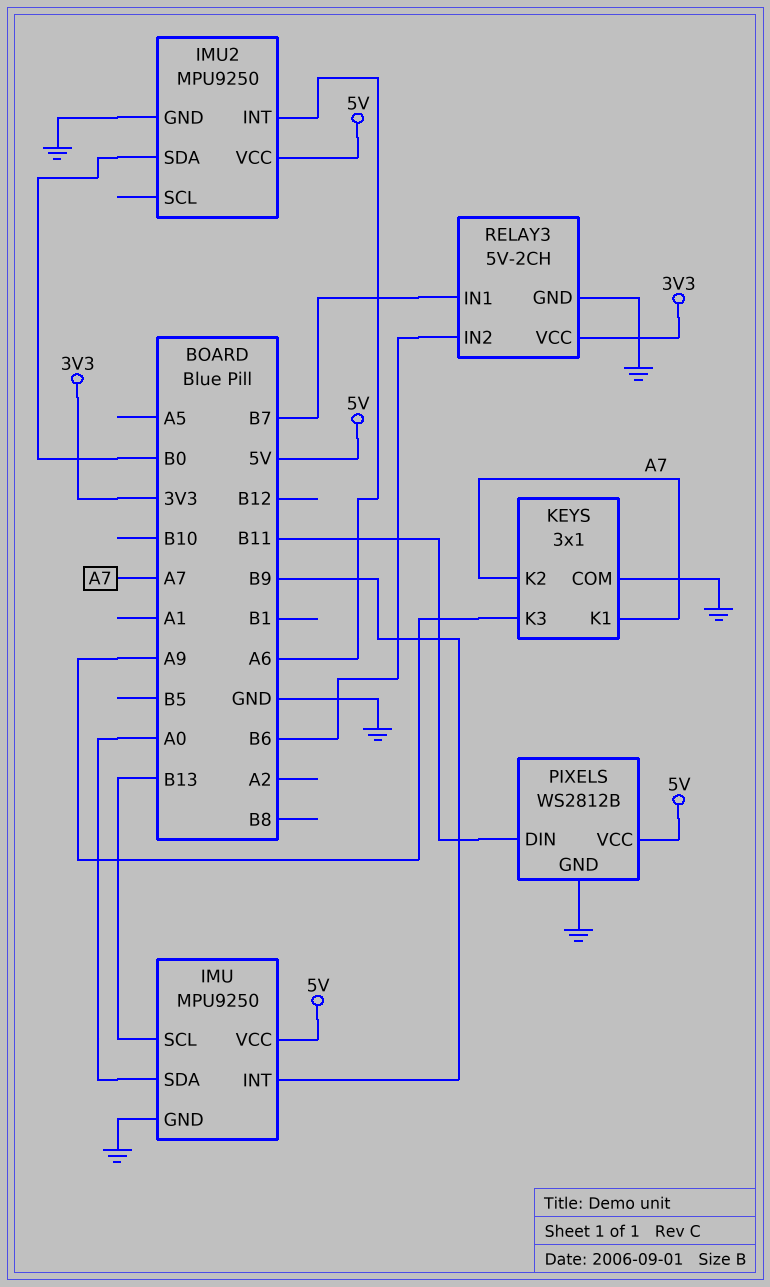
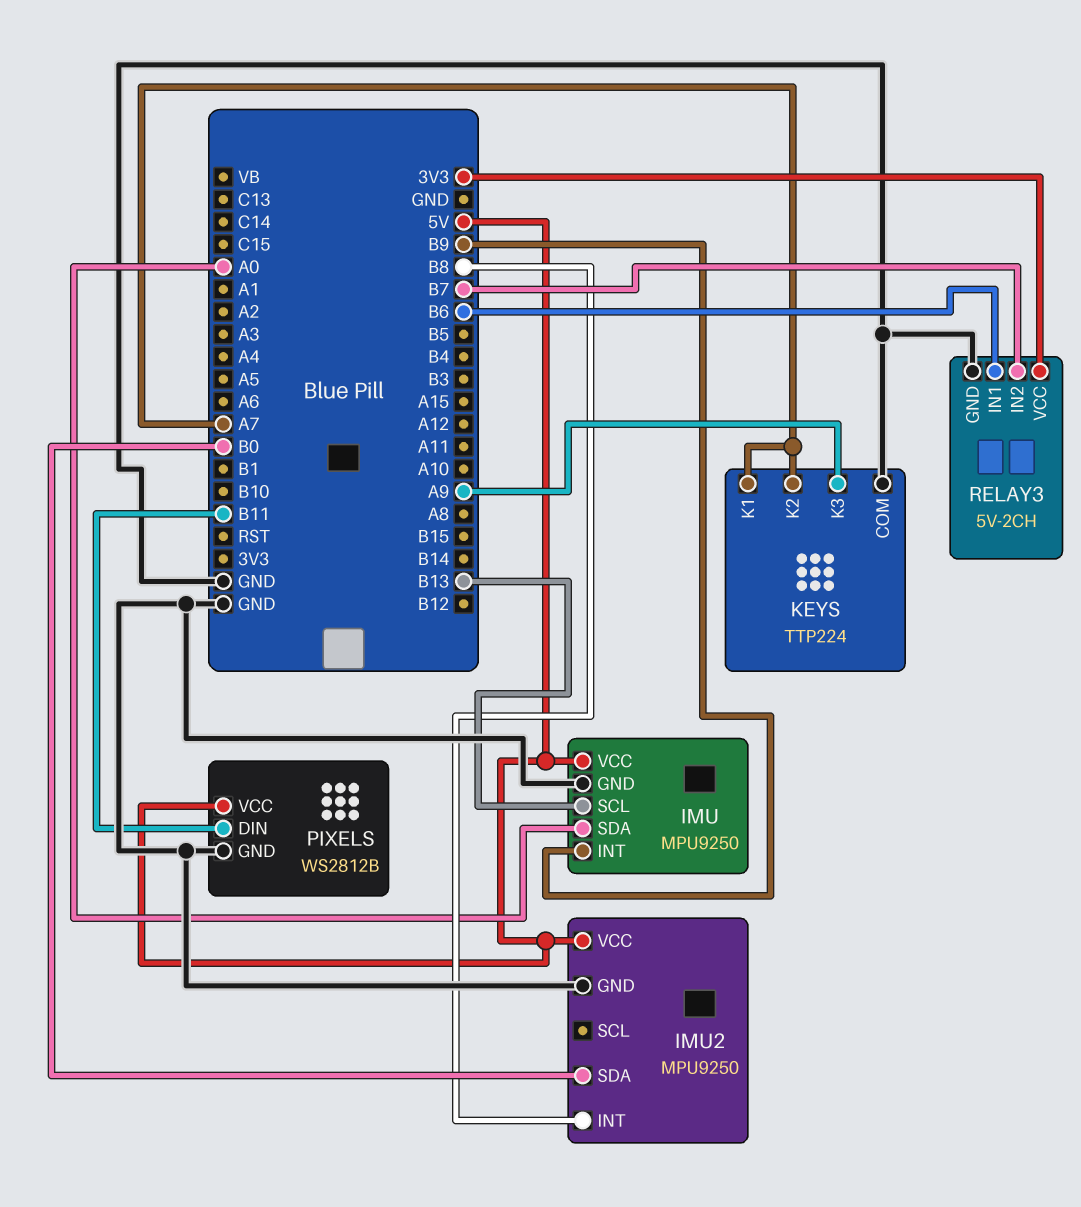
IMU2 pin INT: A6 -> B8
KEYS: 3x1 -> TTP224
RELAY3 pin IN1: B7 -> B6
RELAY3 pin IN2: B6 -> B7

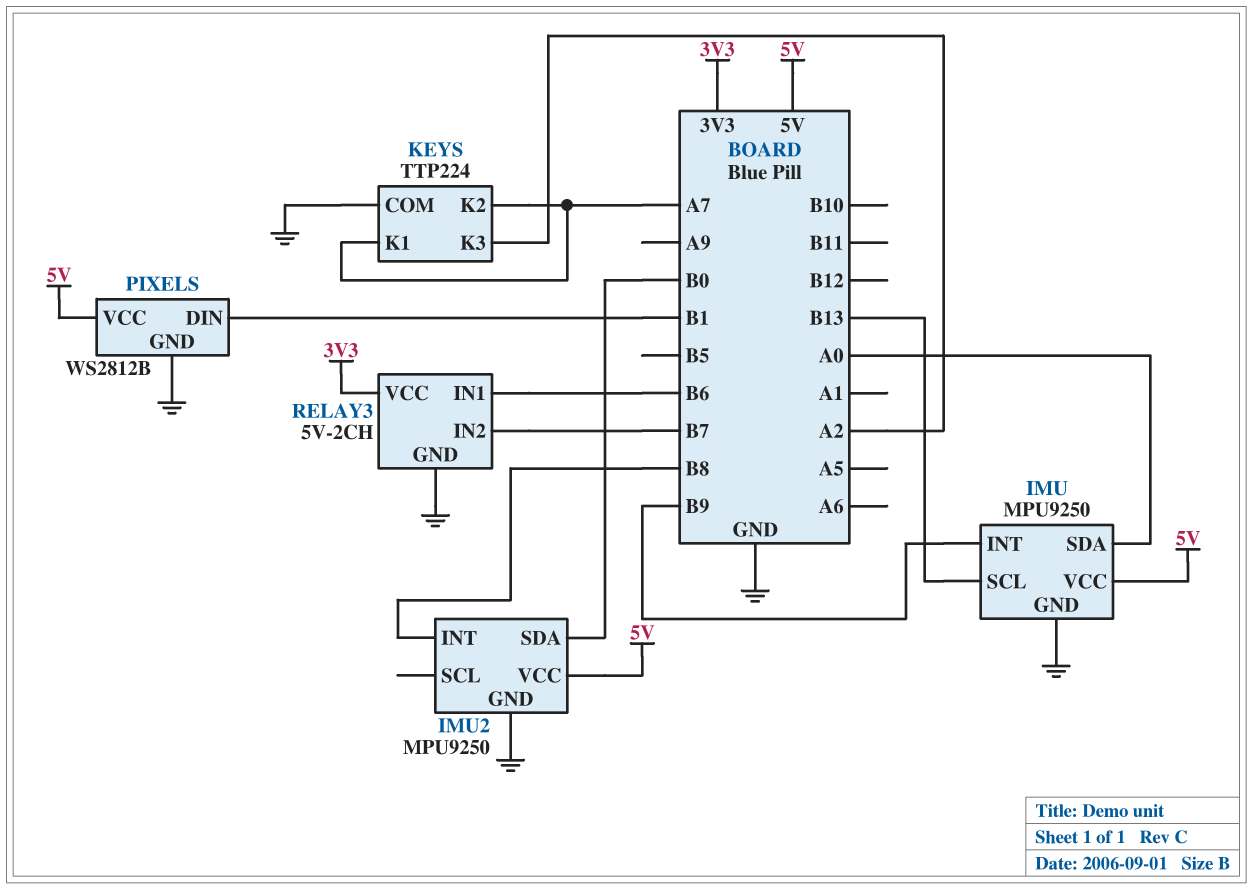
KEYS pin K3: A9 -> A2
PIXELS pin DIN: B11 -> B1

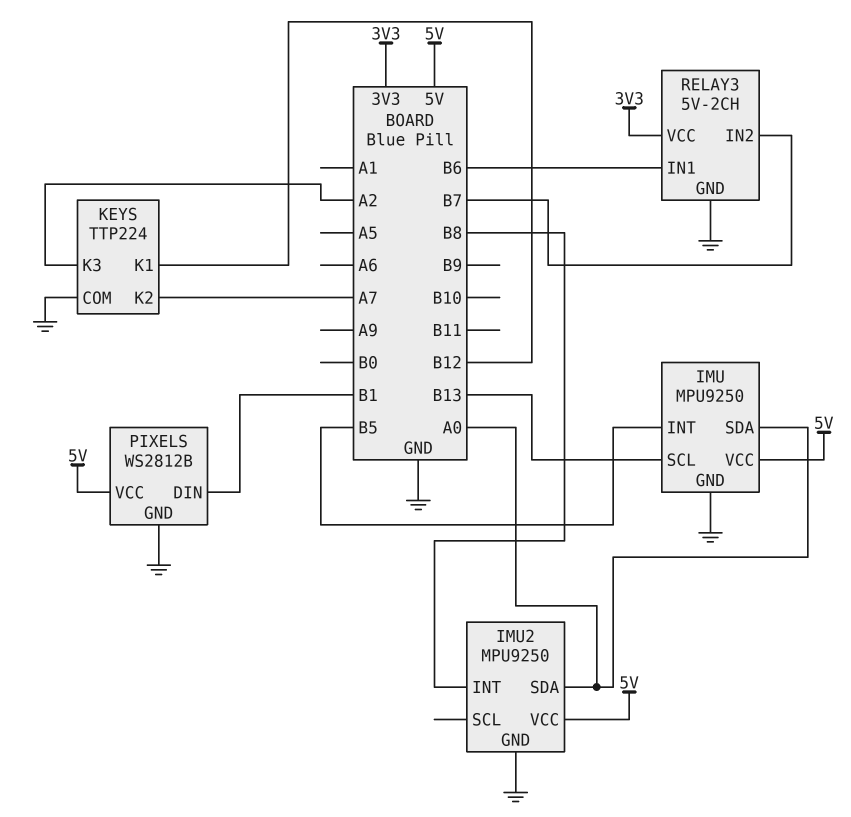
IMU pin INT: B9 -> B5
IMU2 pin SDA: B0 -> A0
KEYS pin K1: A7 -> B12

